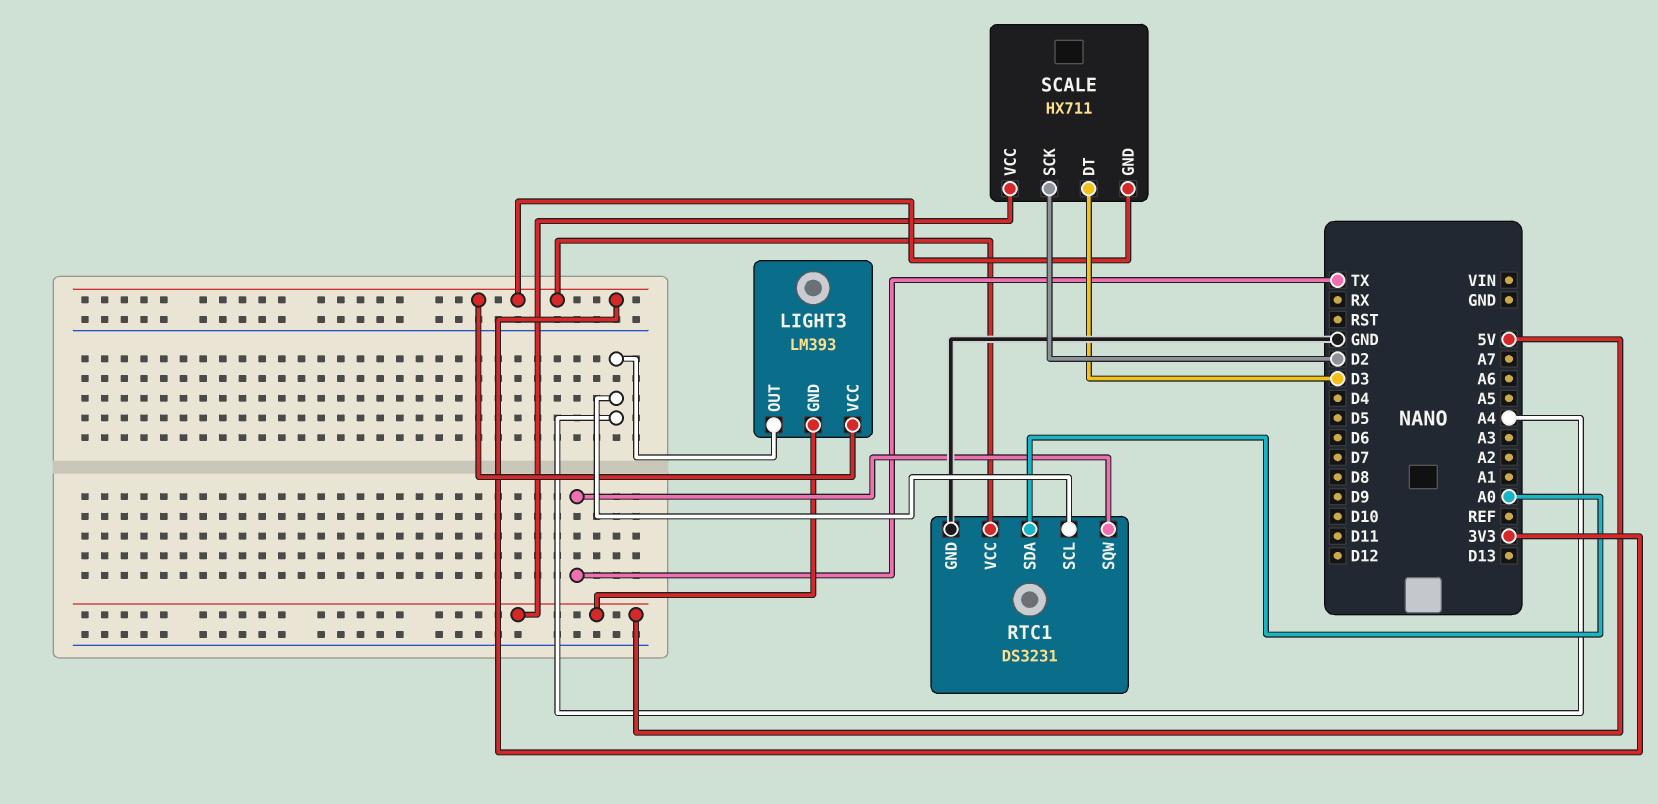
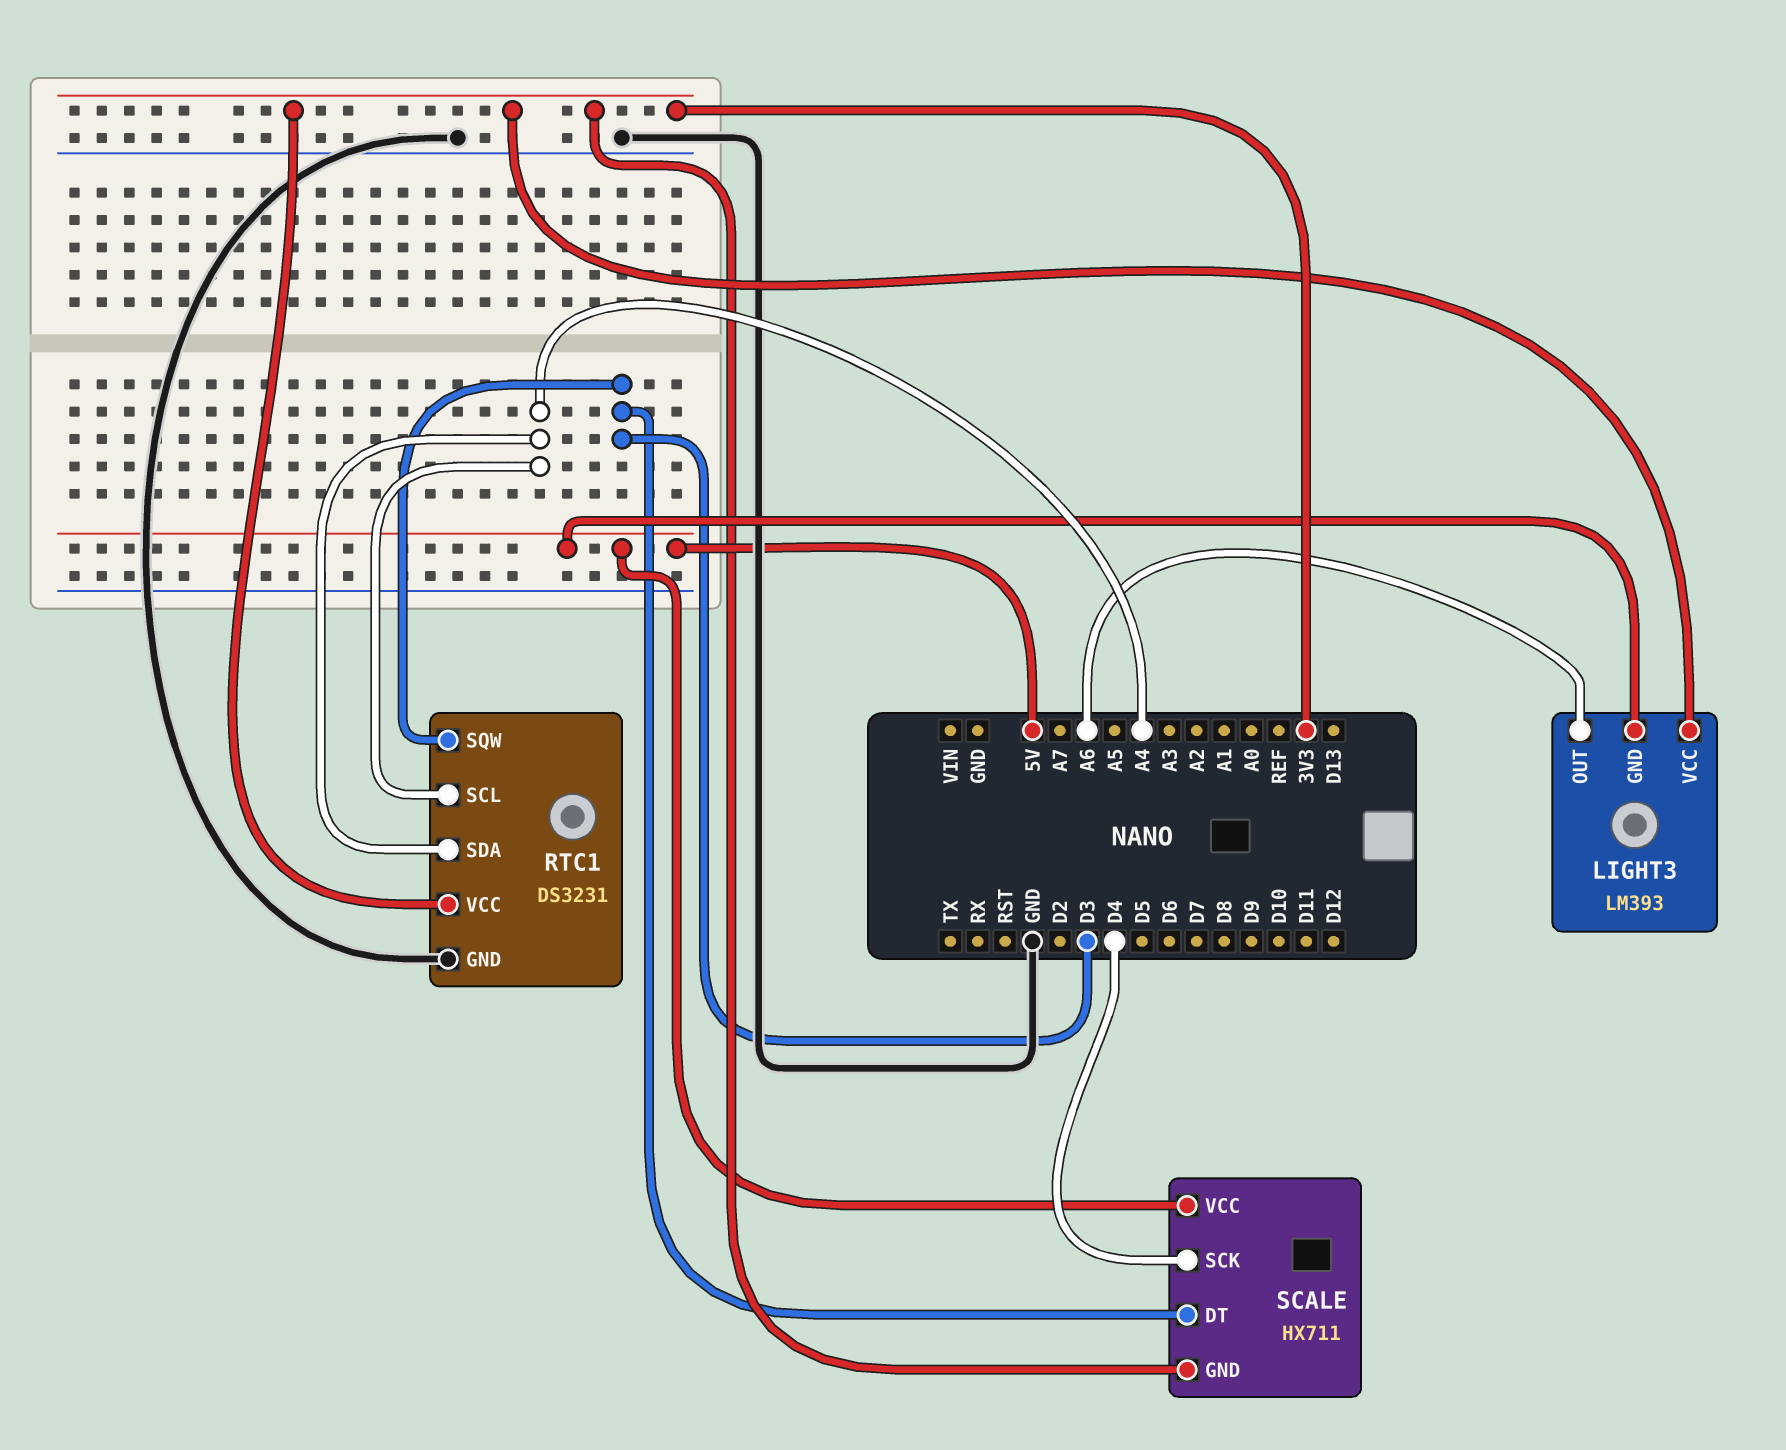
LIGHT3 pin OUT: A4 -> A6
RTC1 pin SDA: A0 -> A4
RTC1 pin SQW: TX -> D3
SCALE pin SCK: D2 -> D4

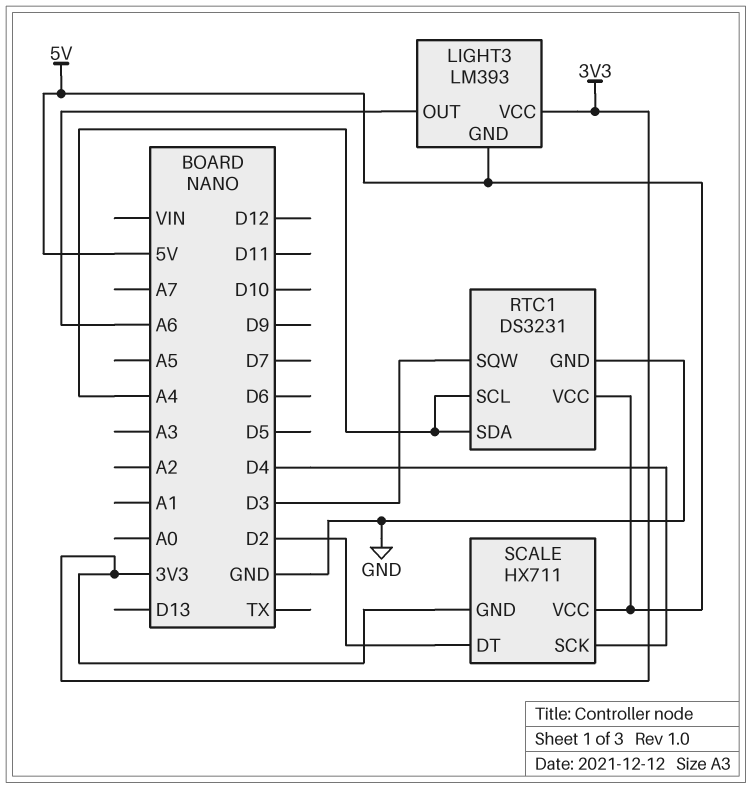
RTC1 pin VCC: 3V3 -> 5V
SCALE pin DT: D3 -> D2

